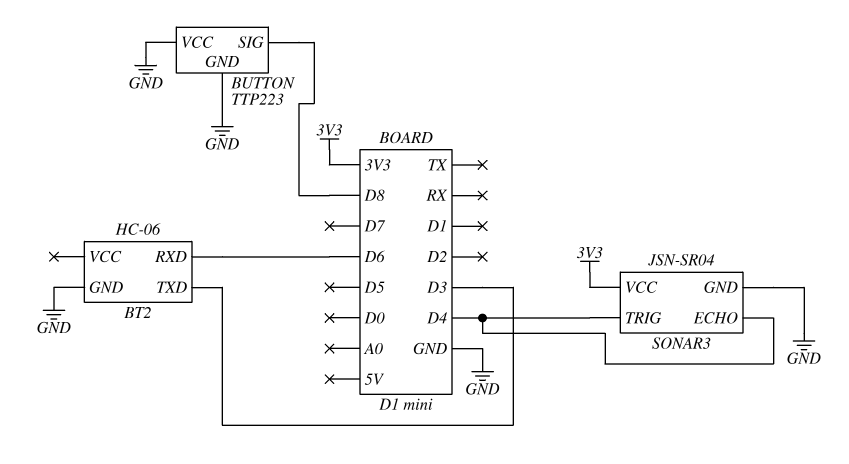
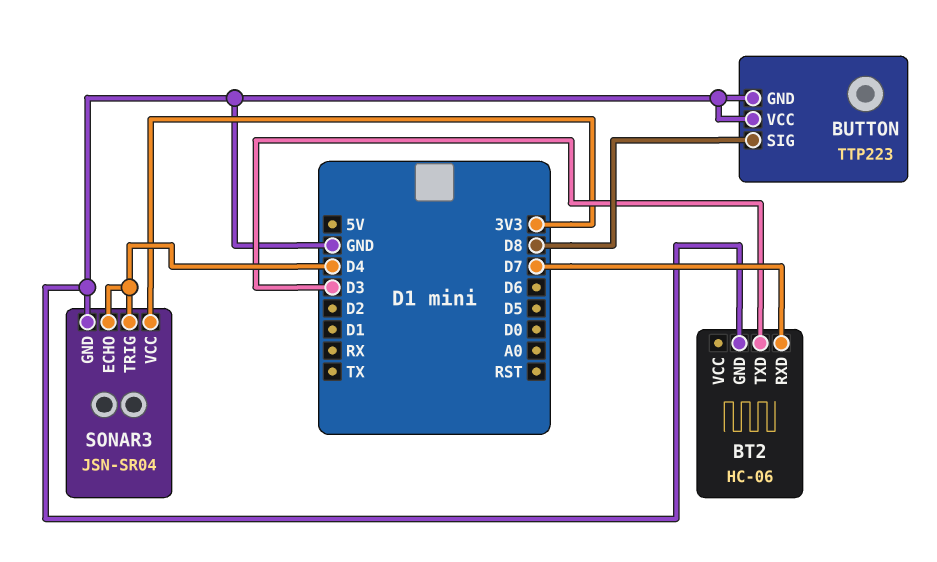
BT2 pin RXD: D6 -> D7

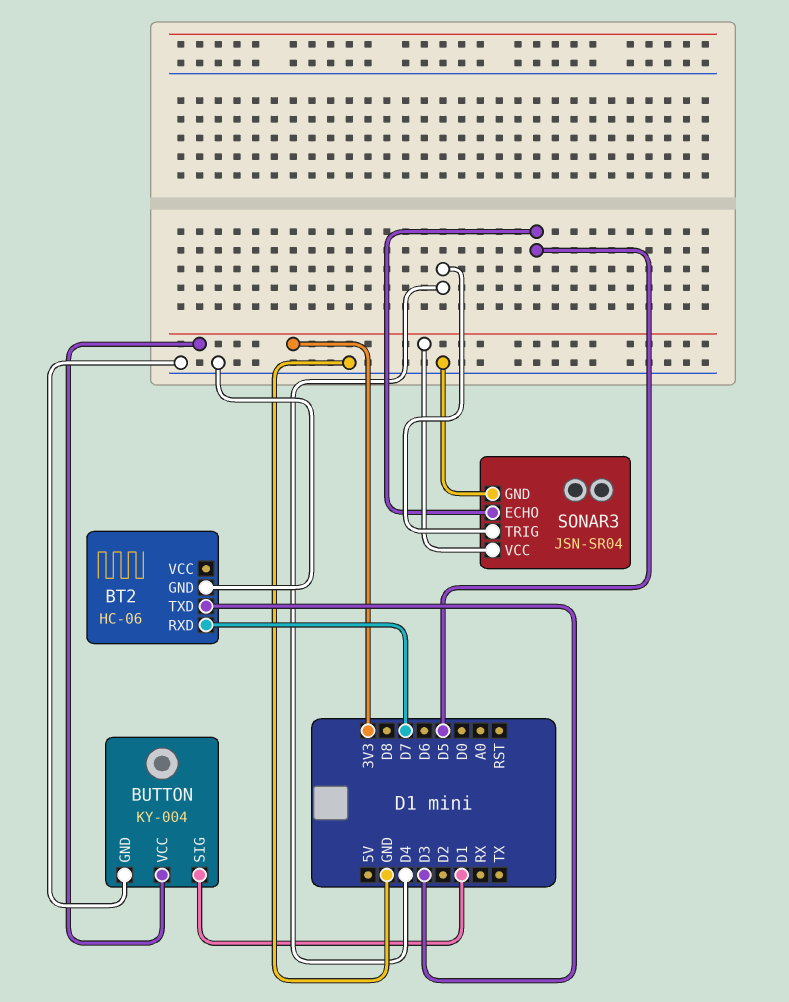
BUTTON: TTP223 -> KY-004
BUTTON pin SIG: D8 -> D1
BUTTON pin VCC: GND -> 3V3
SONAR3 pin ECHO: D4 -> D5

